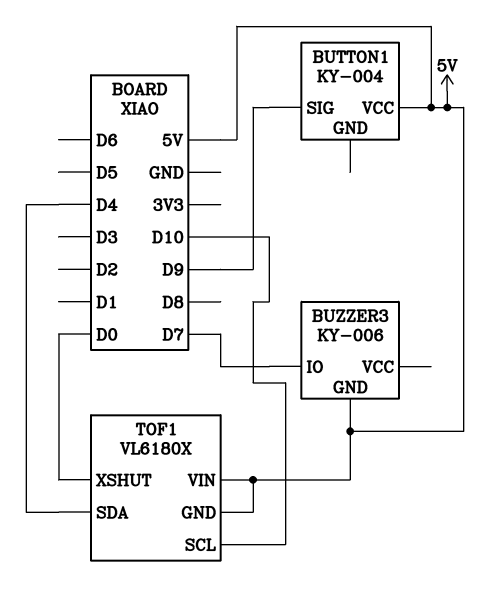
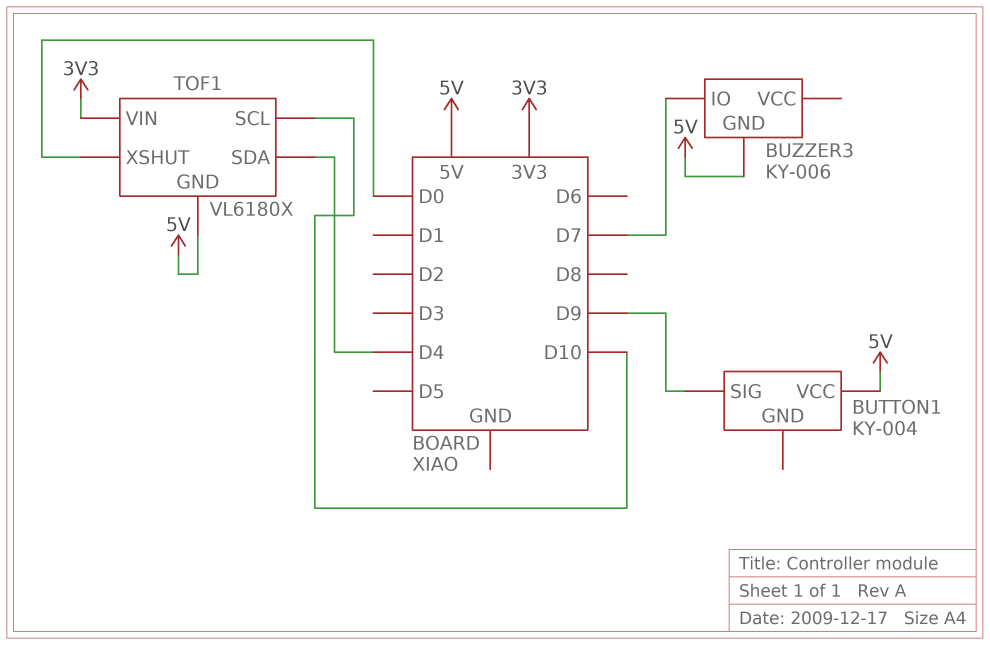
TOF1 pin VIN: 5V -> 3V3

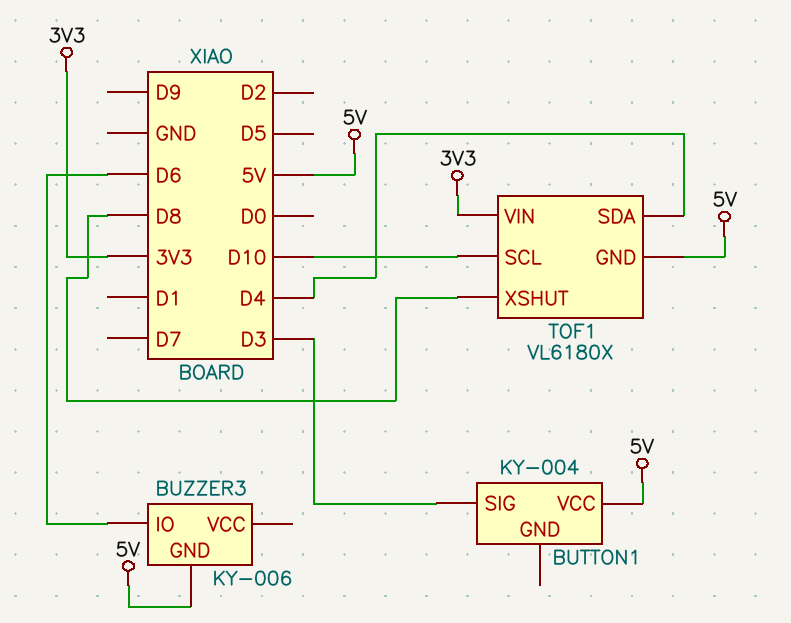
BUTTON1 pin SIG: D9 -> D3
BUZZER3 pin IO: D7 -> D6
TOF1 pin XSHUT: D0 -> D8

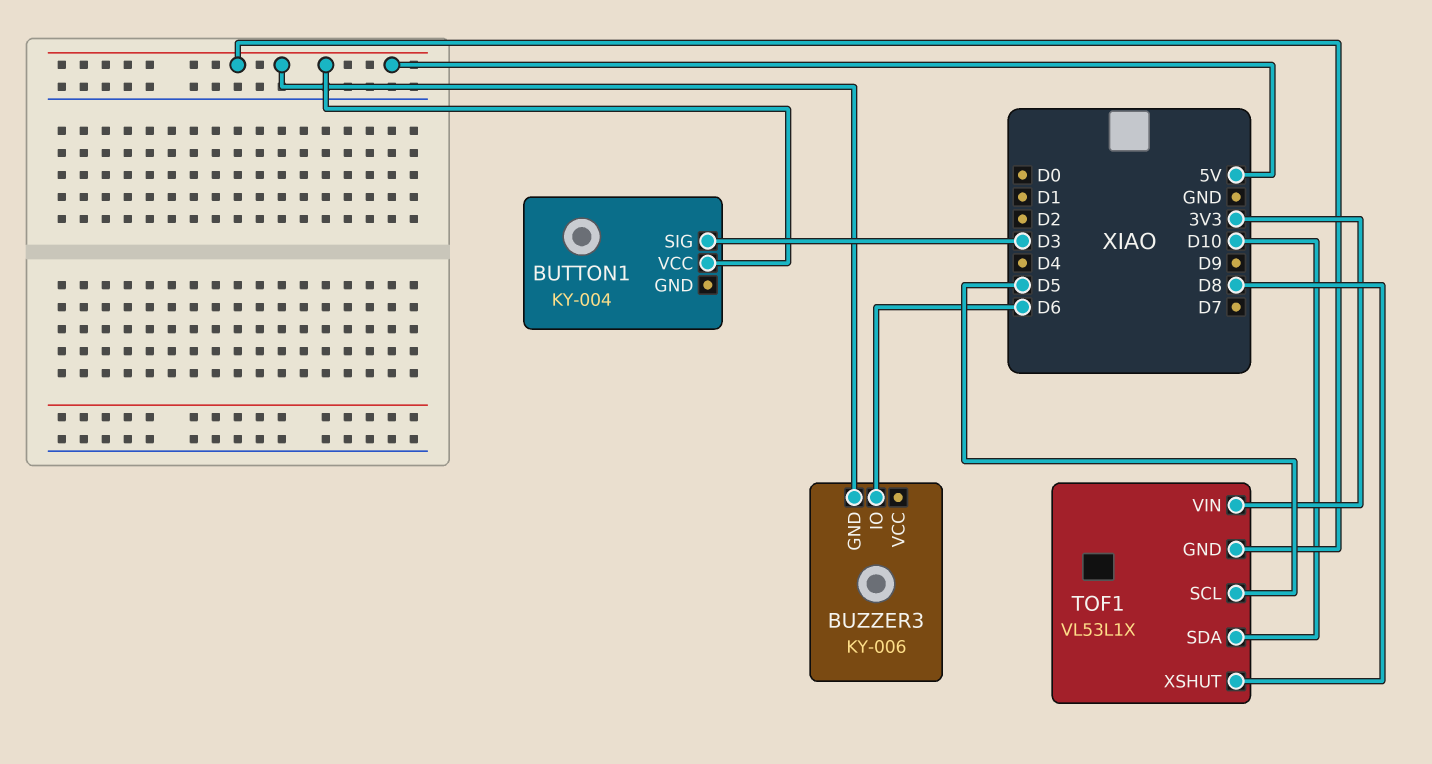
TOF1: VL6180X -> VL53L1X
TOF1 pin SCL: D10 -> D5
TOF1 pin SDA: D4 -> D10

